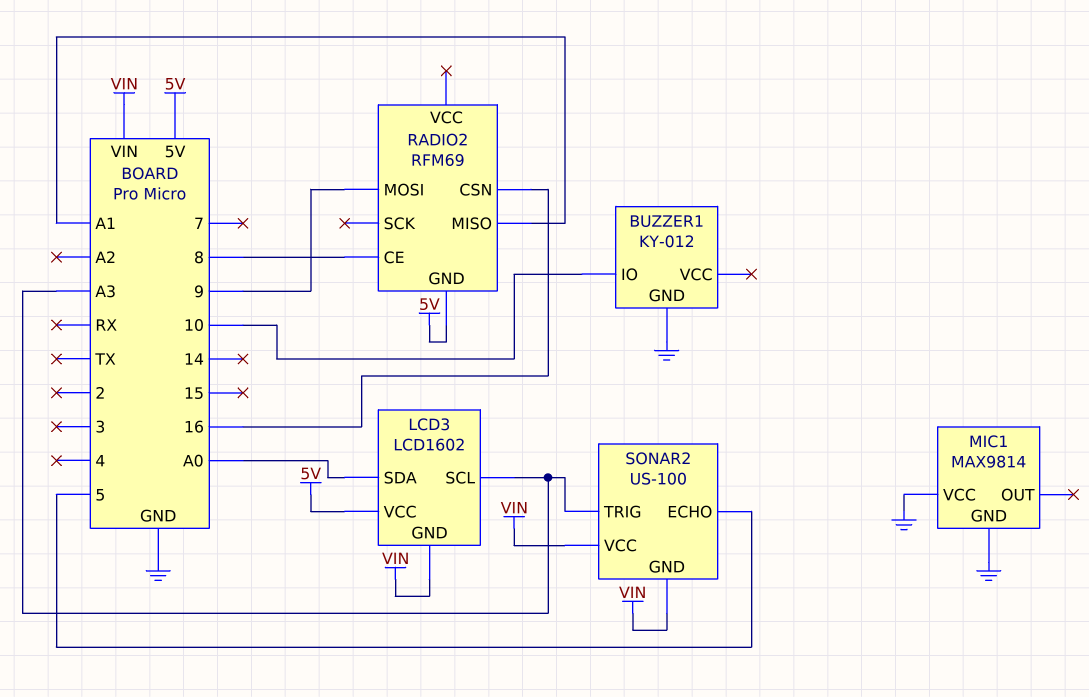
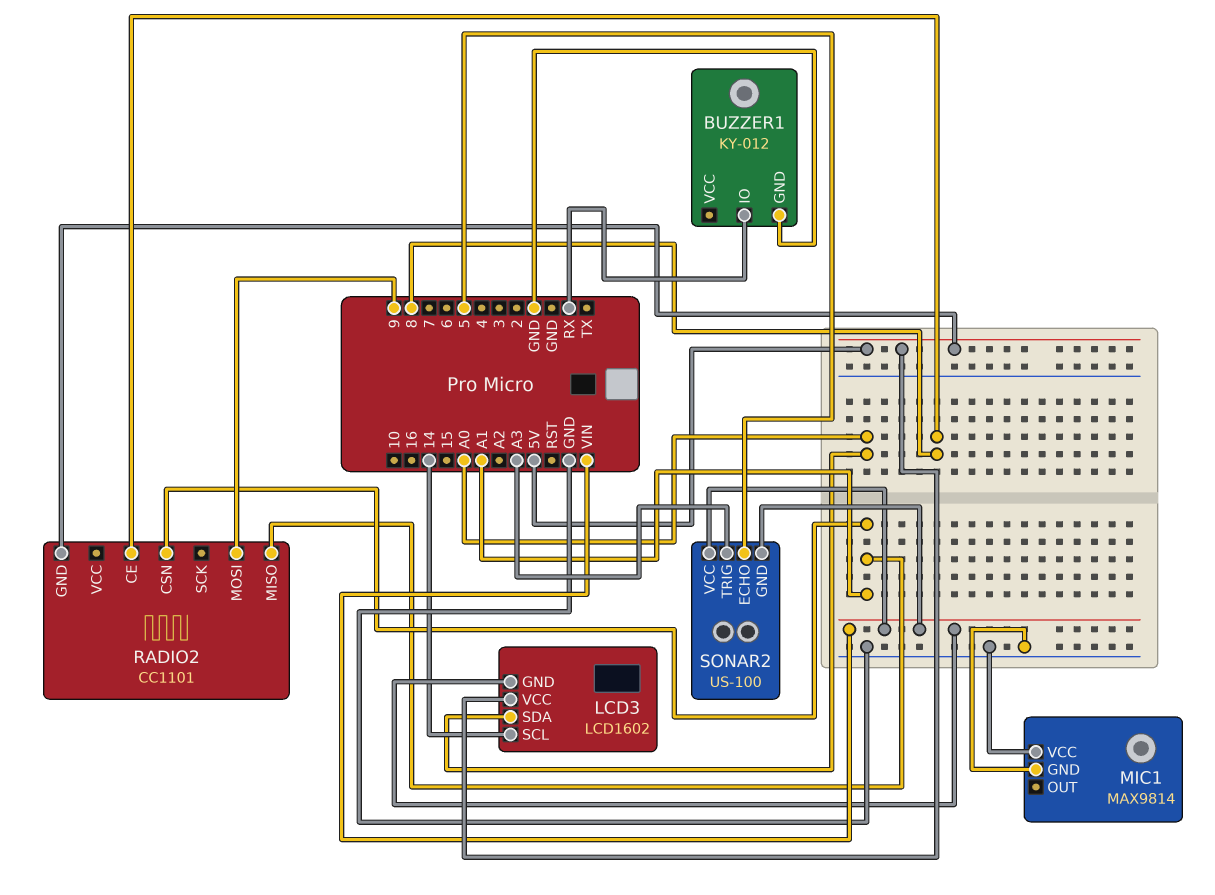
BUZZER1 pin IO: 10 -> RX
LCD3 pin SCL: A3 -> 14
RADIO2: RFM69 -> CC1101
RADIO2 pin CSN: 16 -> A1

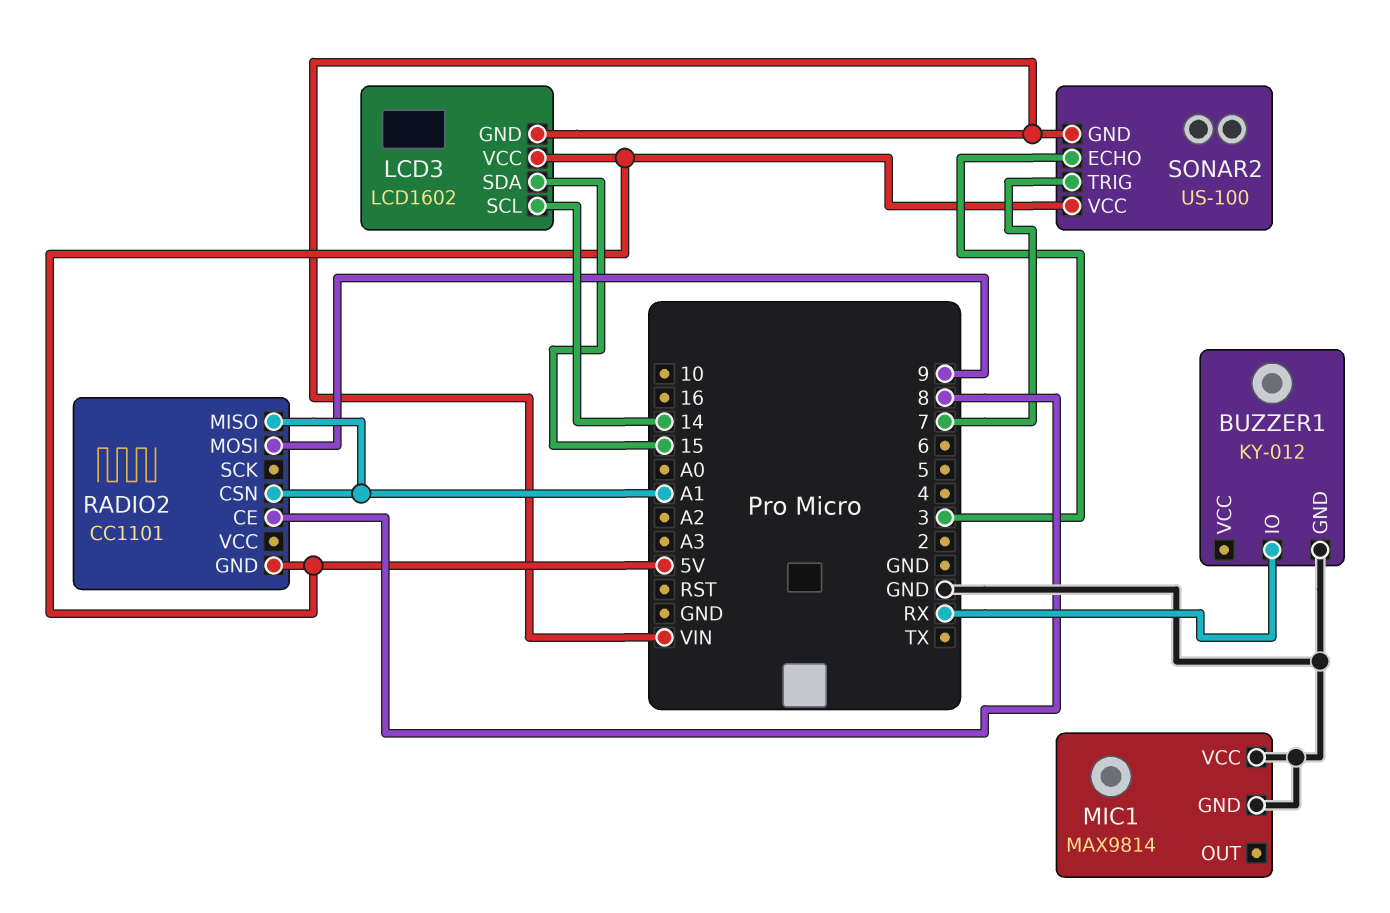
LCD3 pin SDA: A0 -> 15
SONAR2 pin ECHO: 5 -> 3
SONAR2 pin TRIG: A3 -> 7
SONAR2 pin VCC: VIN -> 5V

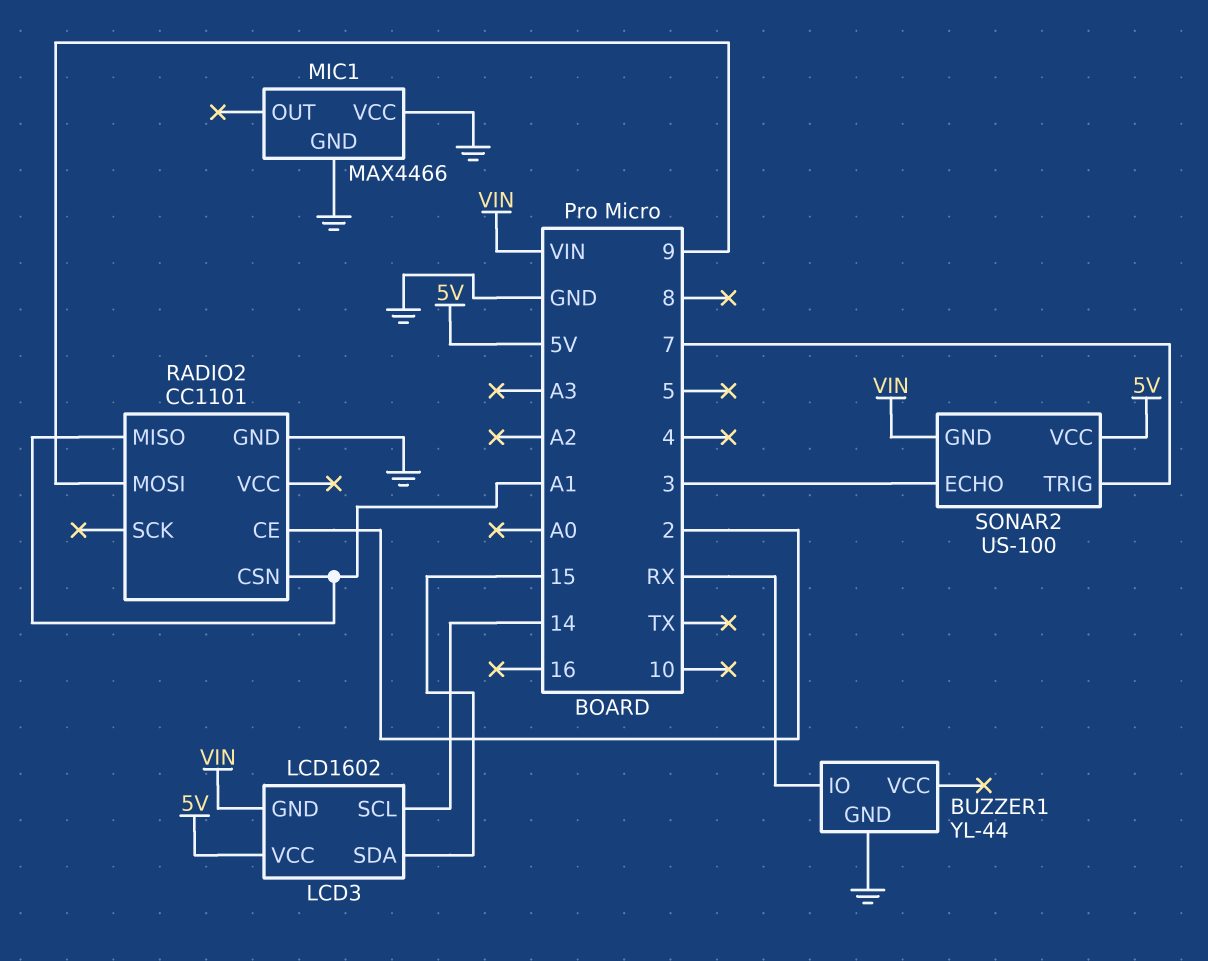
BUZZER1: KY-012 -> YL-44
MIC1: MAX9814 -> MAX4466
RADIO2 pin CE: 8 -> 2
RADIO2 pin GND: 5V -> GND

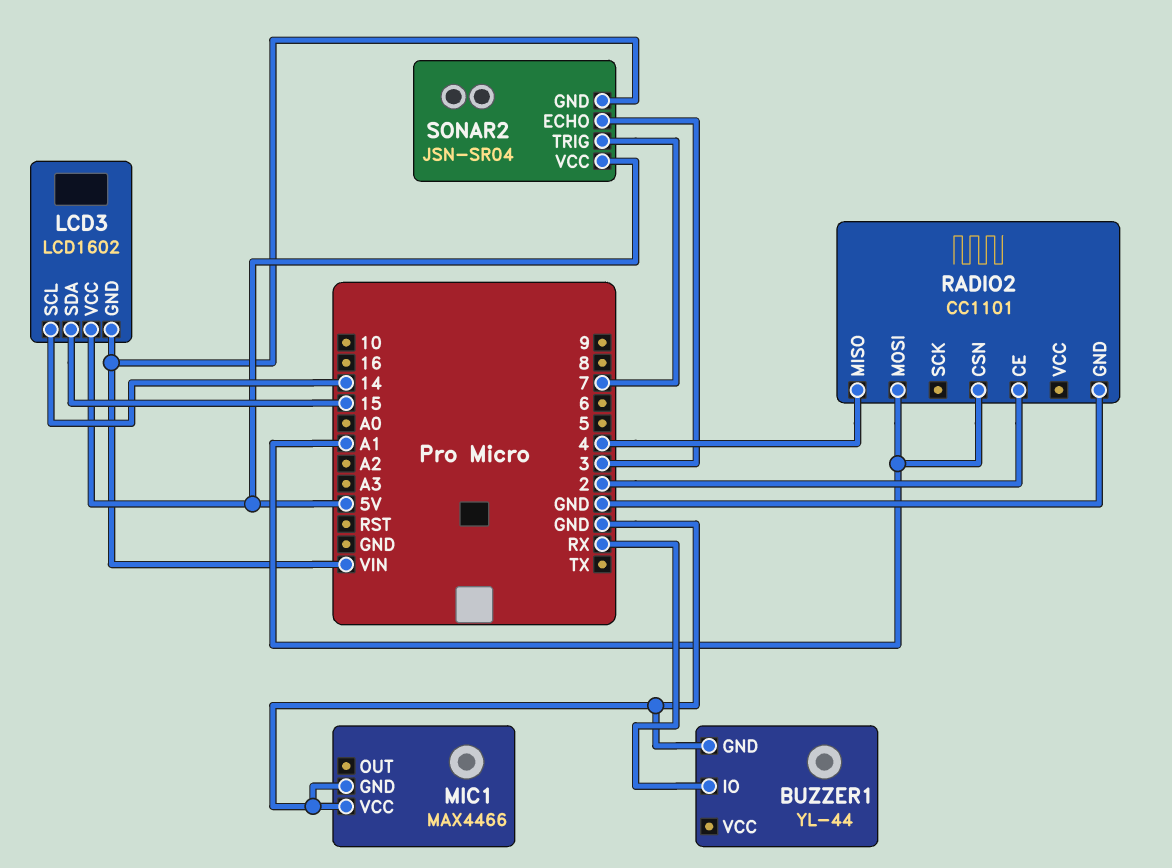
RADIO2 pin MISO: A1 -> 4
RADIO2 pin MOSI: 9 -> A1
SONAR2: US-100 -> JSN-SR04

